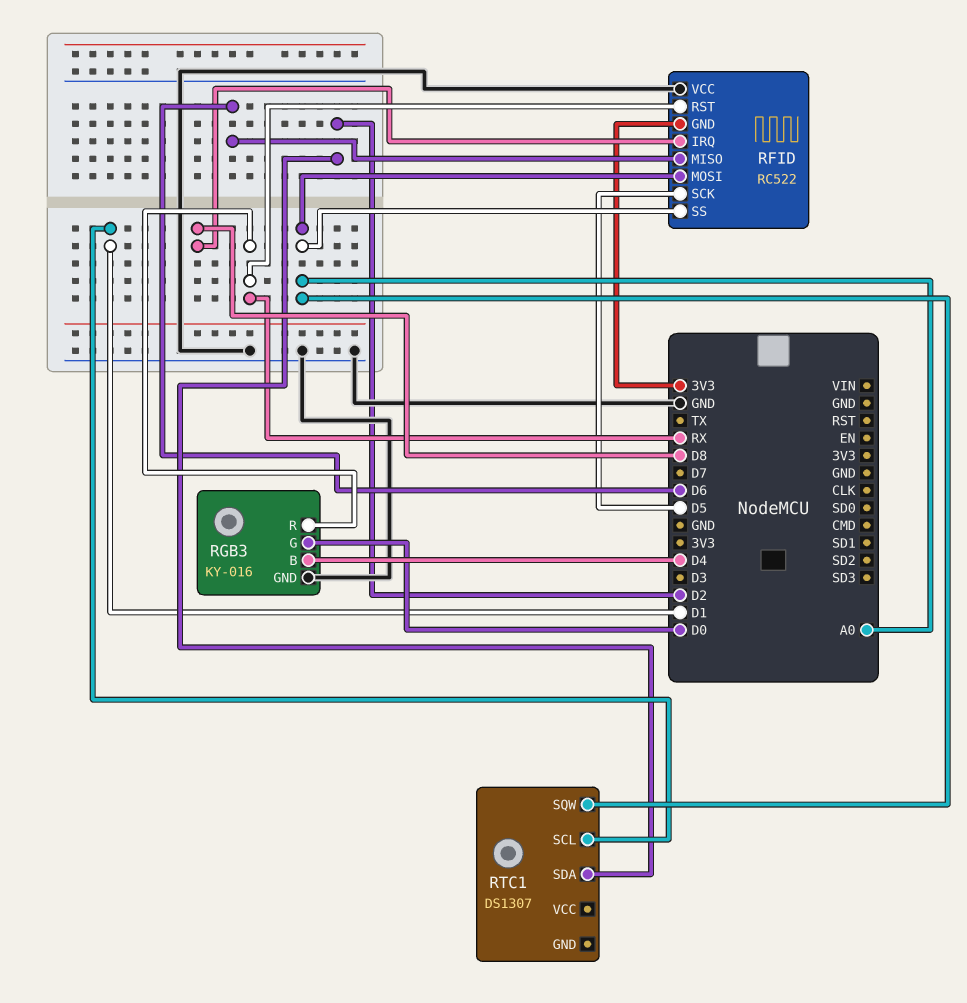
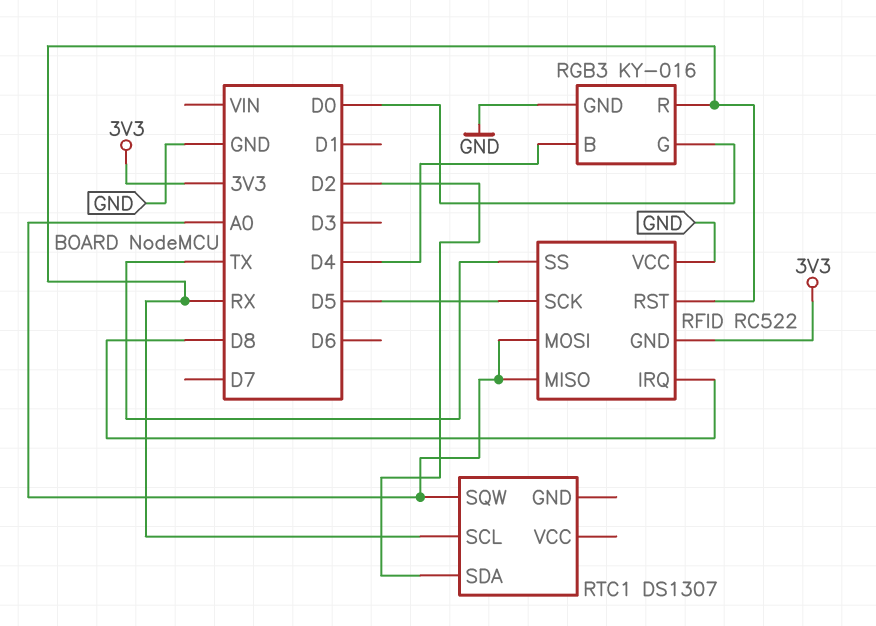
RFID pin MISO: D6 -> A0
RFID pin SS: A0 -> TX
RTC1 pin SCL: D1 -> RX

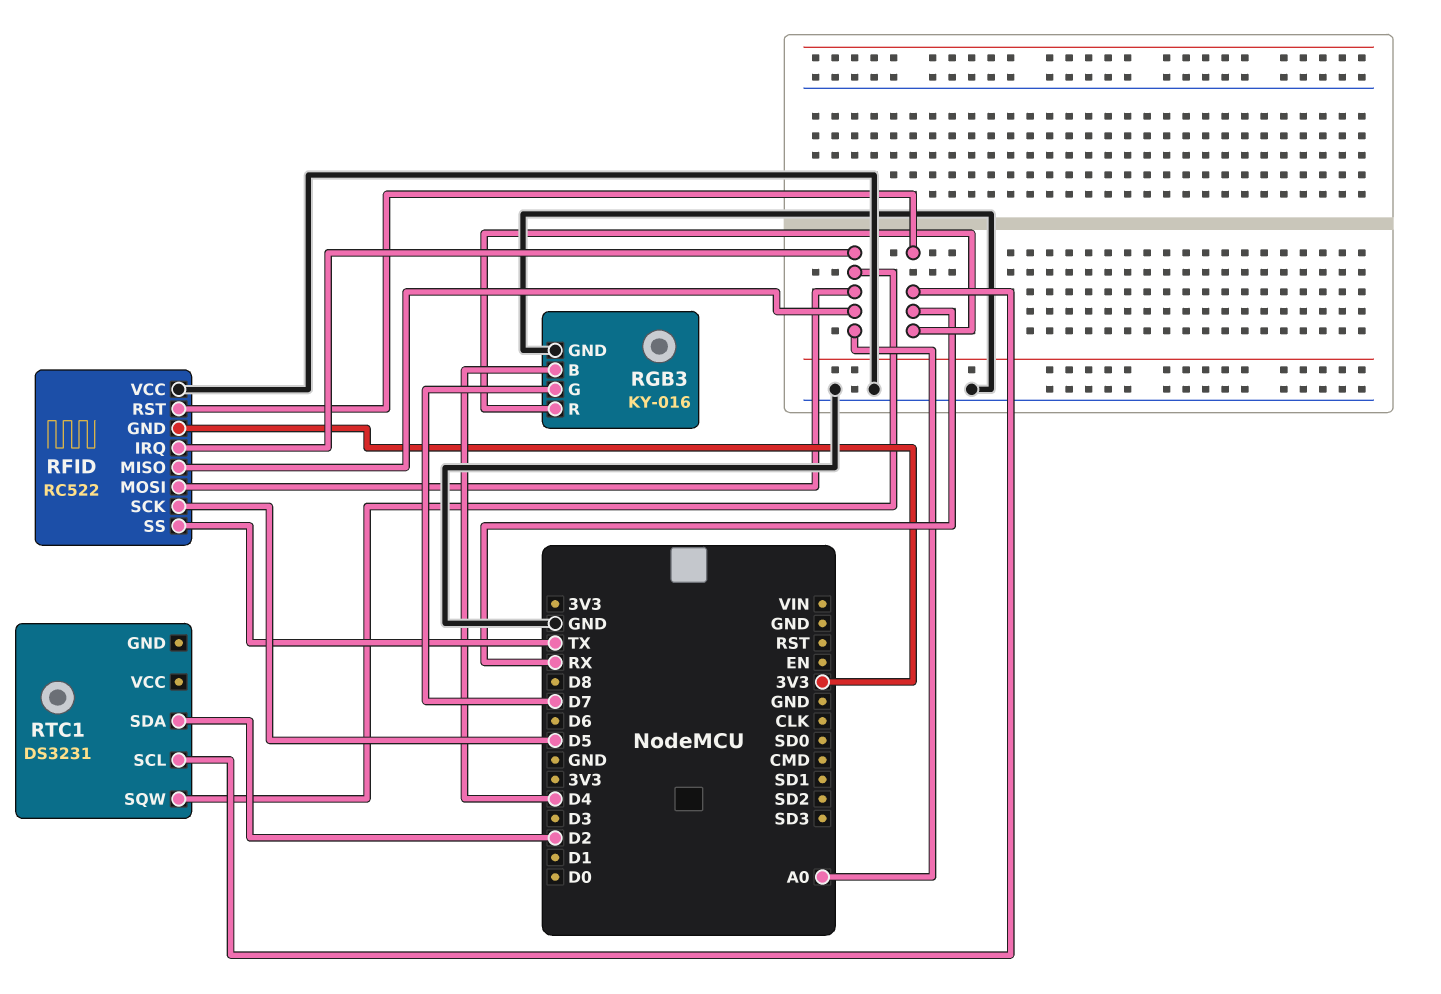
RFID pin IRQ: D8 -> A0
RGB3 pin G: D0 -> D7
RTC1: DS1307 -> DS3231

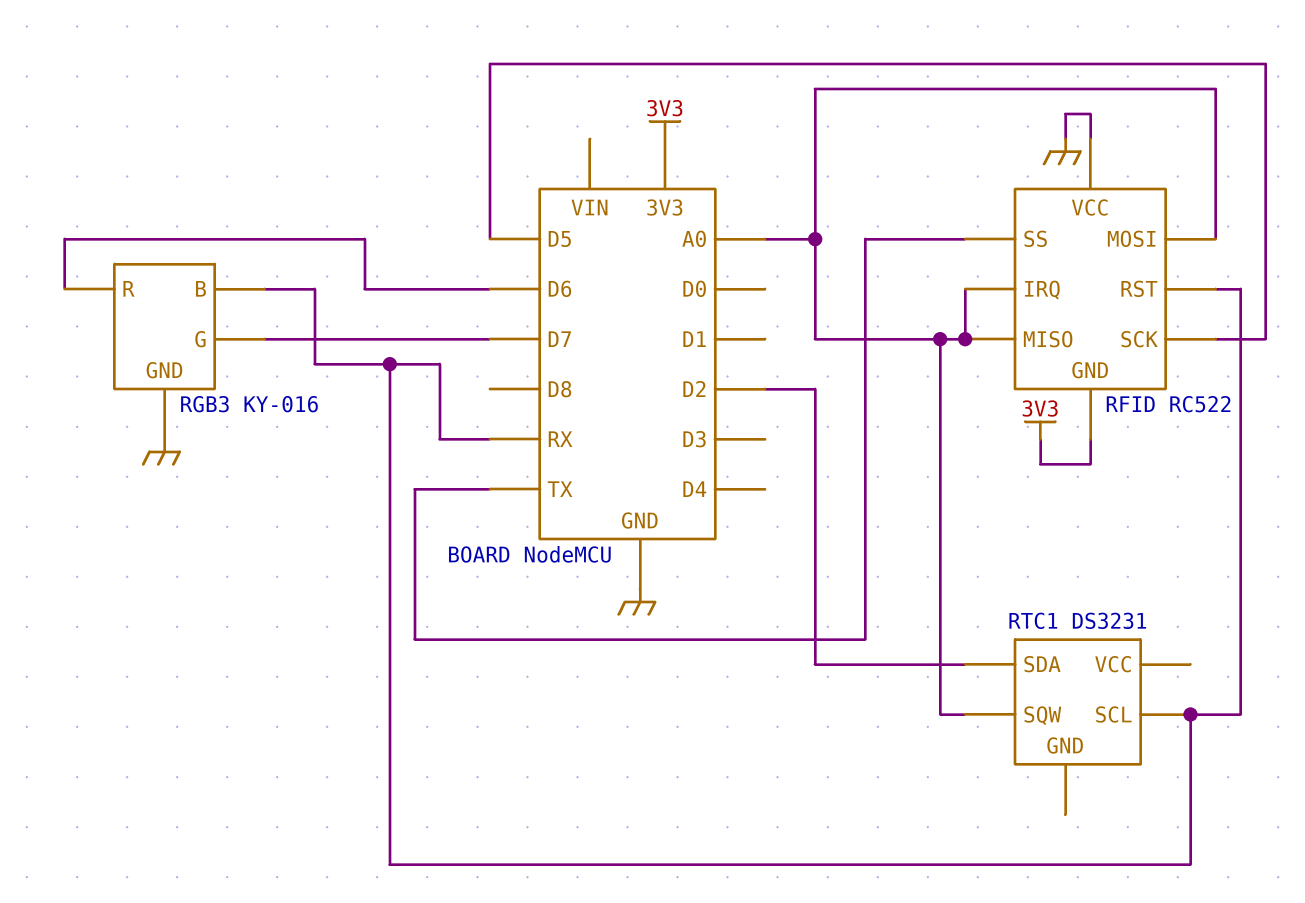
RGB3 pin B: D4 -> RX
RGB3 pin R: RX -> D6

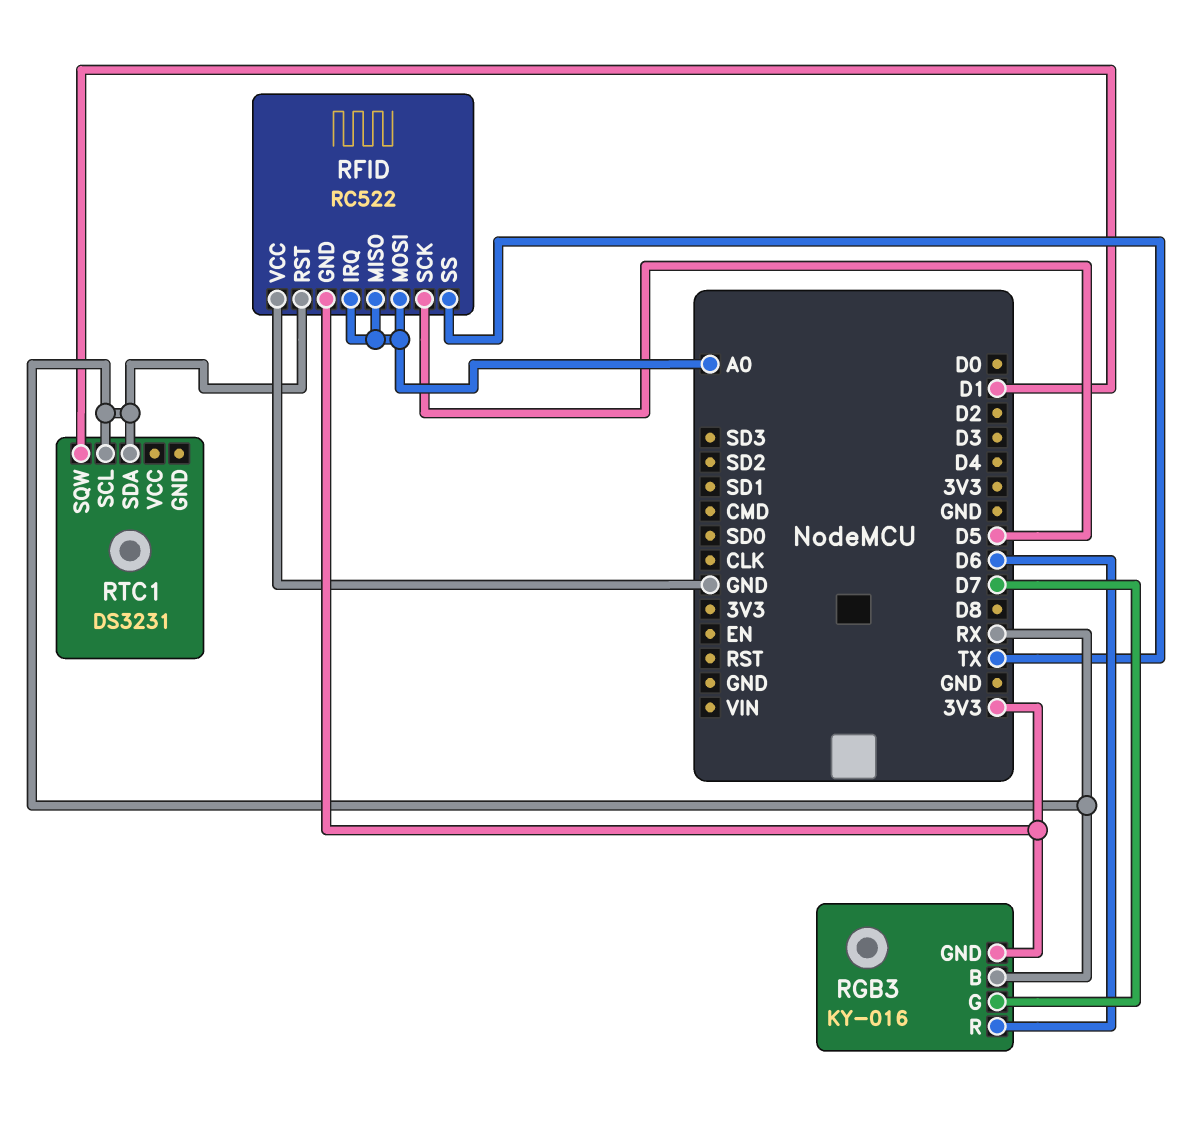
RGB3 pin GND: GND -> 3V3
RTC1 pin SDA: D2 -> RX
RTC1 pin SQW: A0 -> D1

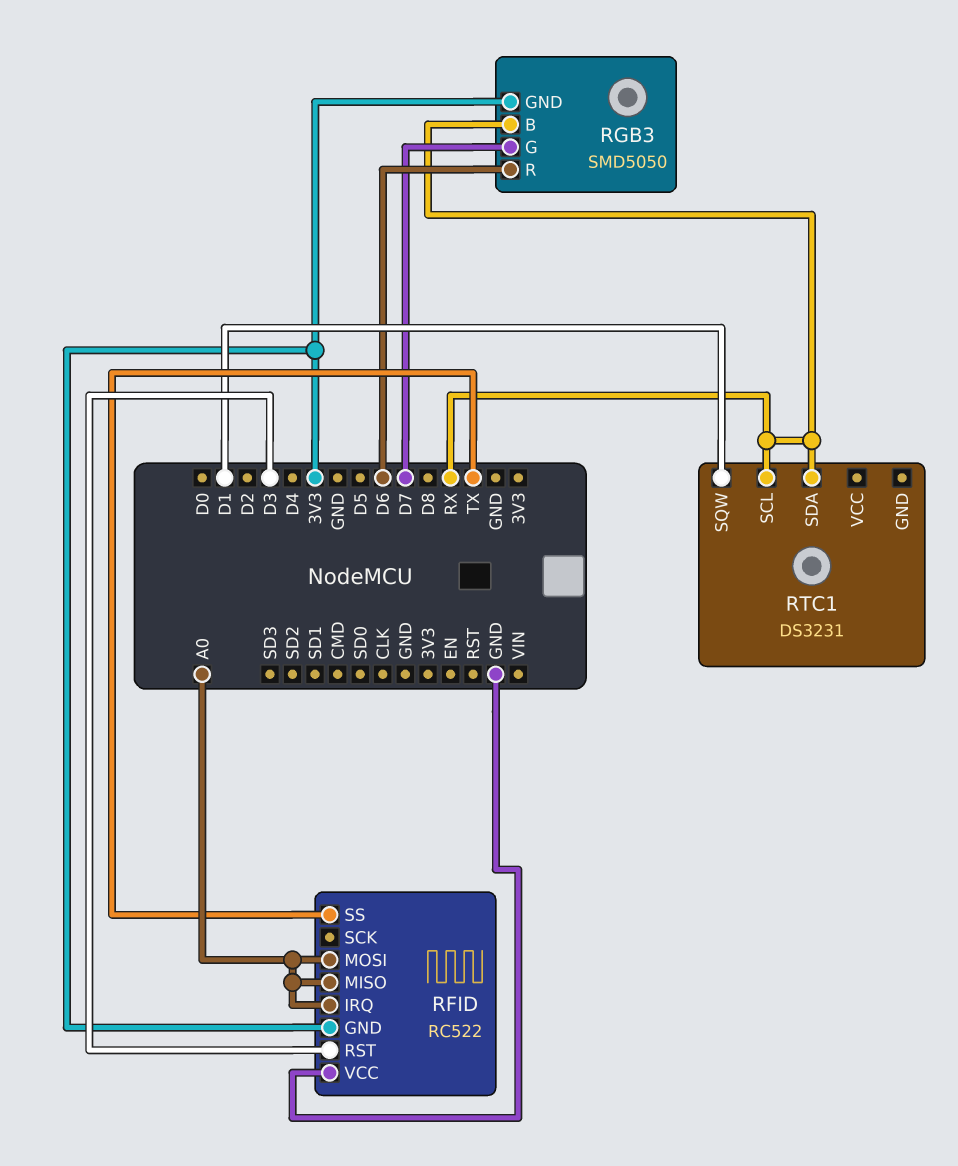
RFID pin RST: RX -> D3
RFID pin SCK: D5 -> none
RGB3: KY-016 -> SMD5050

